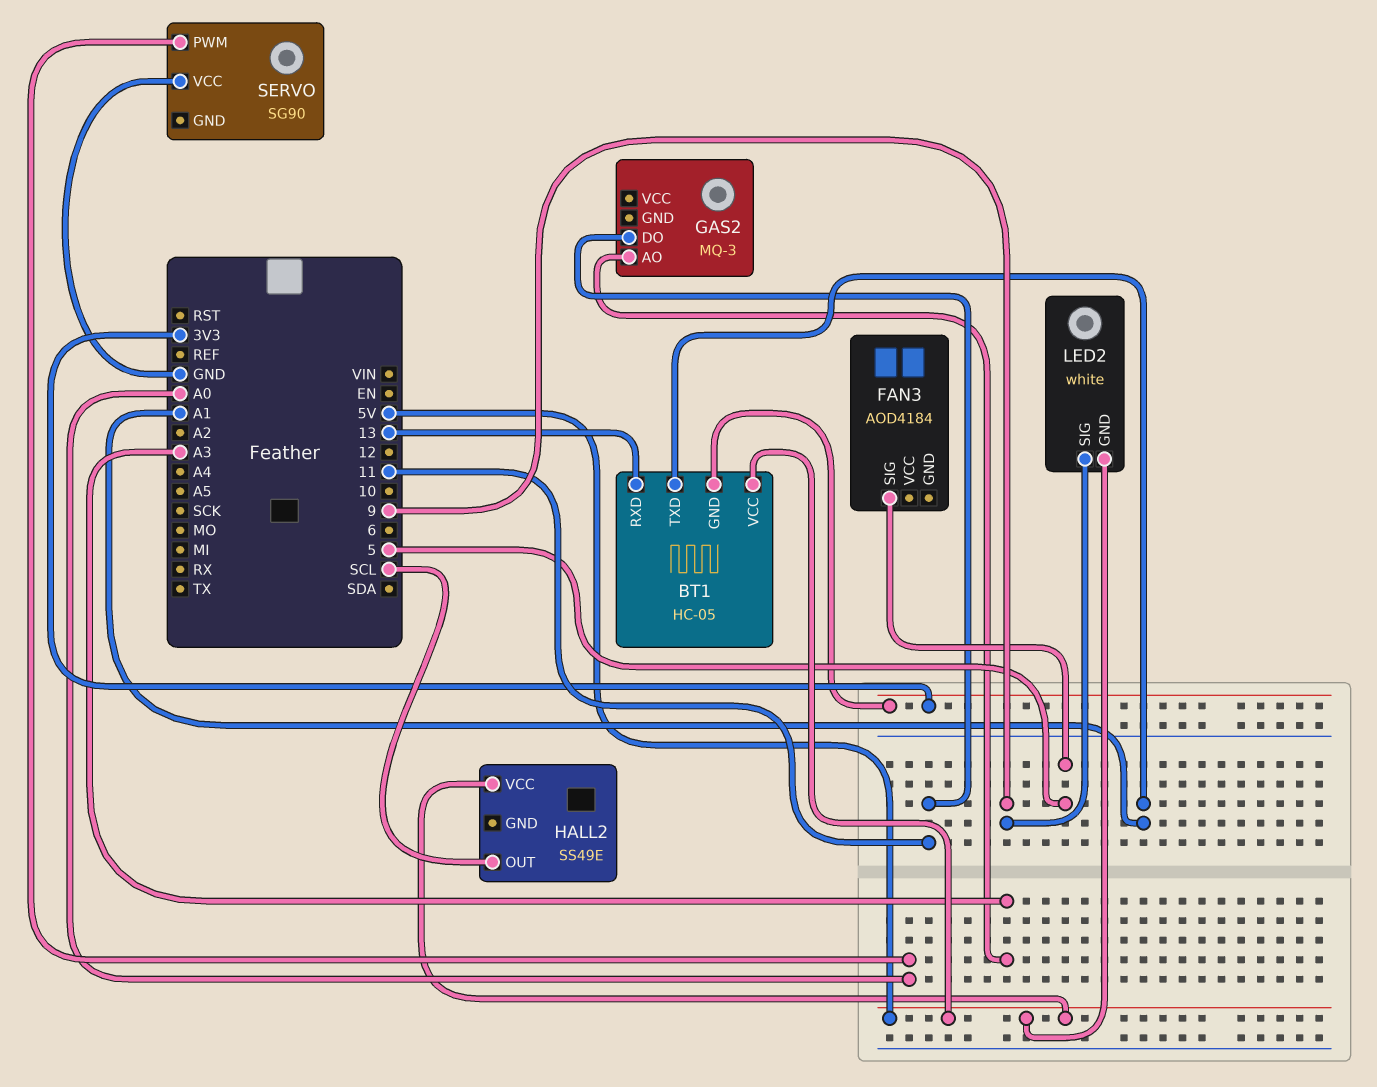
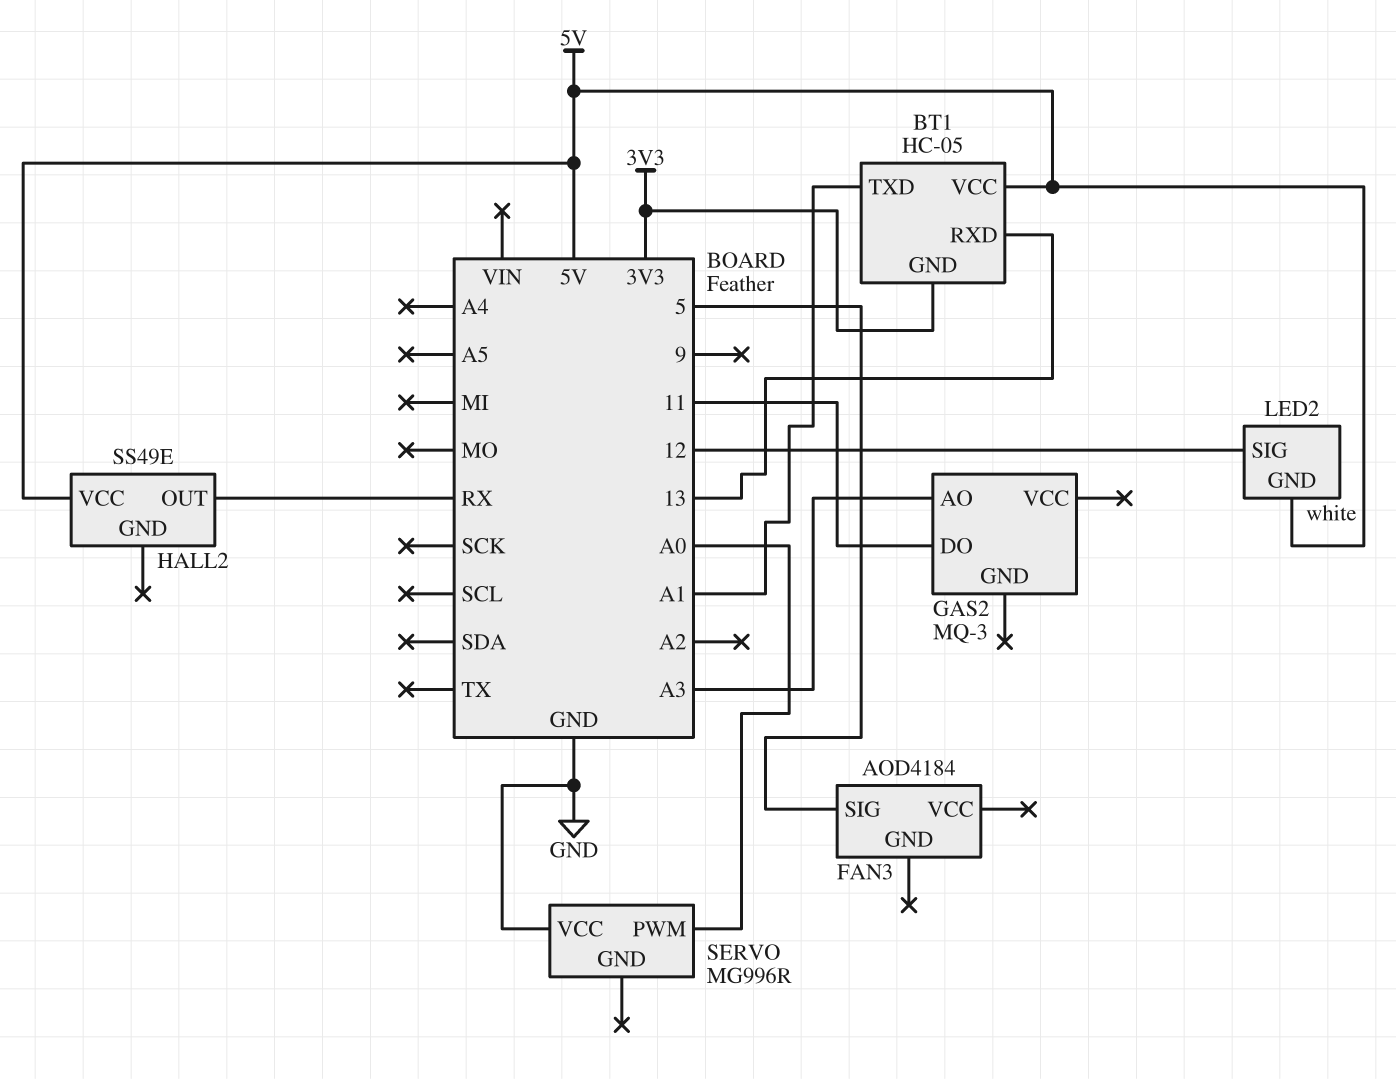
HALL2 pin OUT: SCL -> RX
LED2 pin SIG: 9 -> 12
SERVO: SG90 -> MG996R

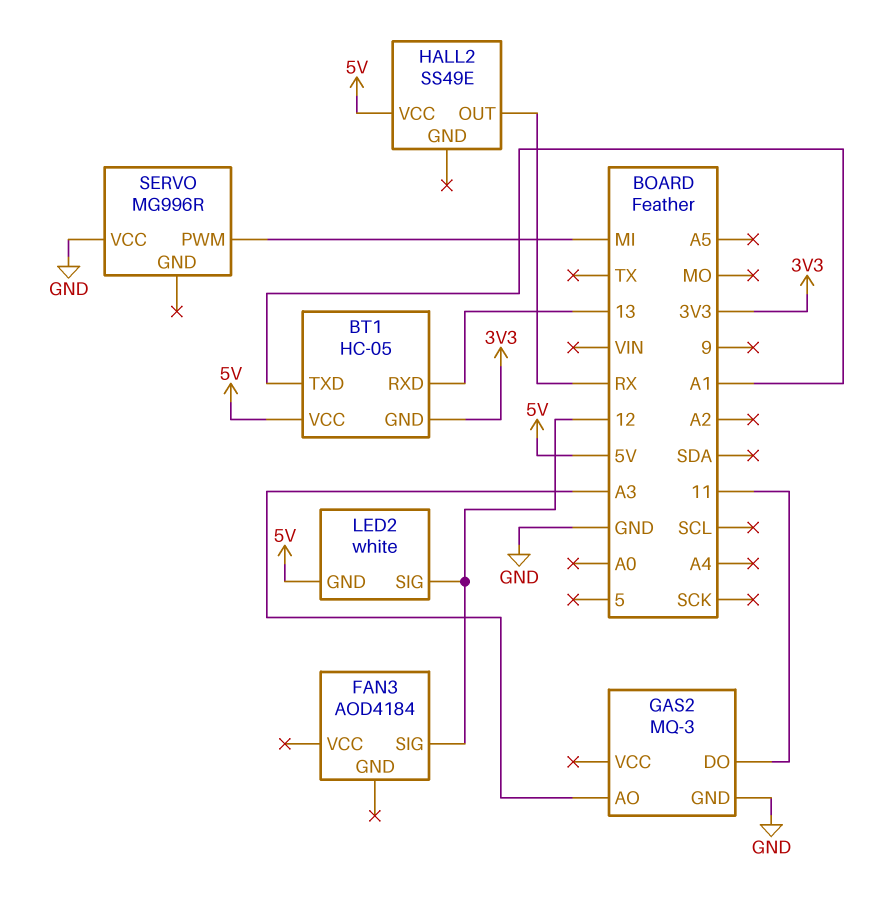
FAN3 pin SIG: 5 -> 12
GAS2 pin GND: none -> GND
SERVO pin PWM: A0 -> MI

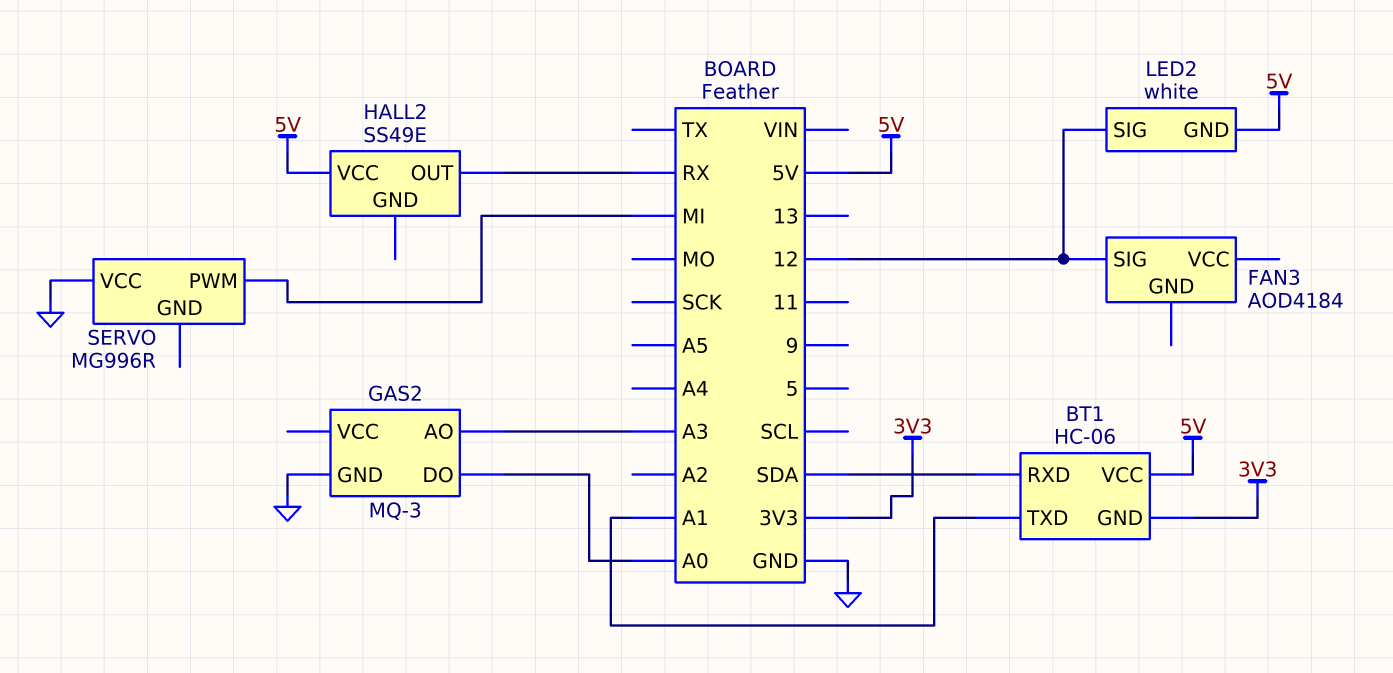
BT1: HC-05 -> HC-06
BT1 pin RXD: 13 -> SDA
GAS2 pin DO: 11 -> A0

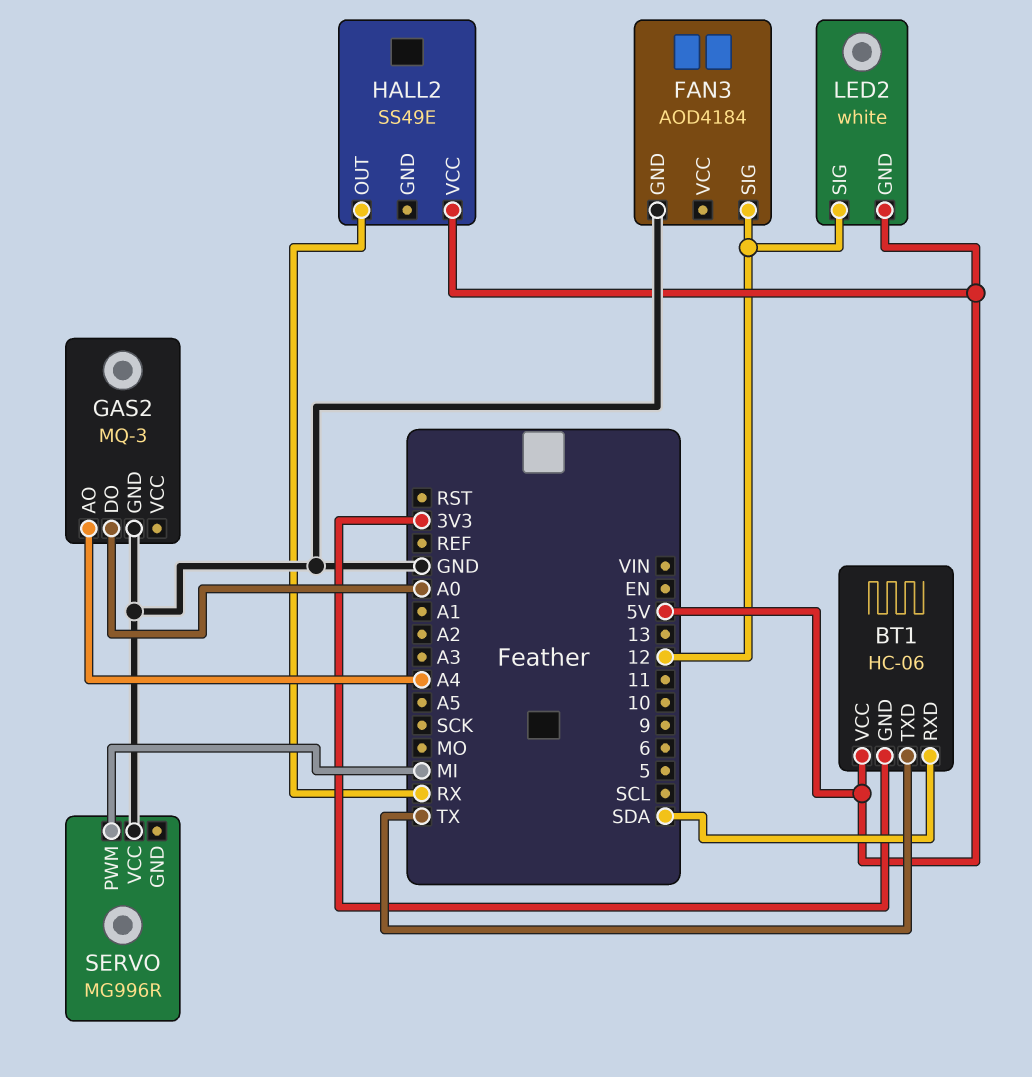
BT1 pin TXD: A1 -> TX
FAN3 pin GND: none -> GND
GAS2 pin AO: A3 -> A4

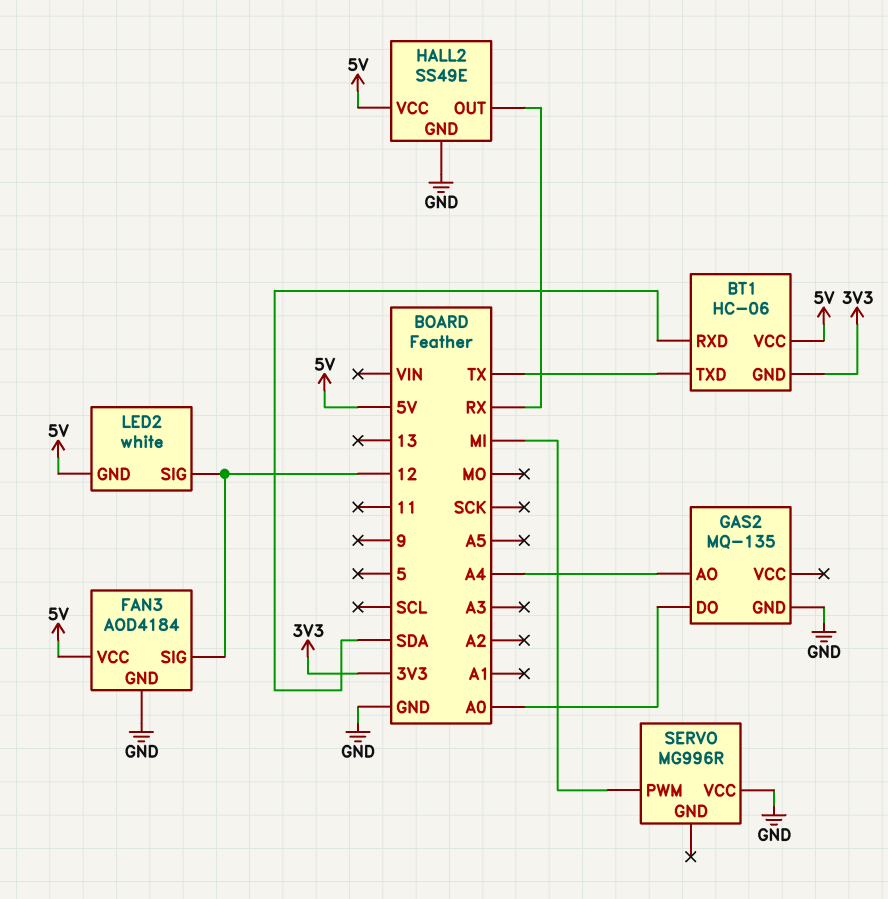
FAN3 pin VCC: none -> 5V
GAS2: MQ-3 -> MQ-135
HALL2 pin GND: none -> GND

